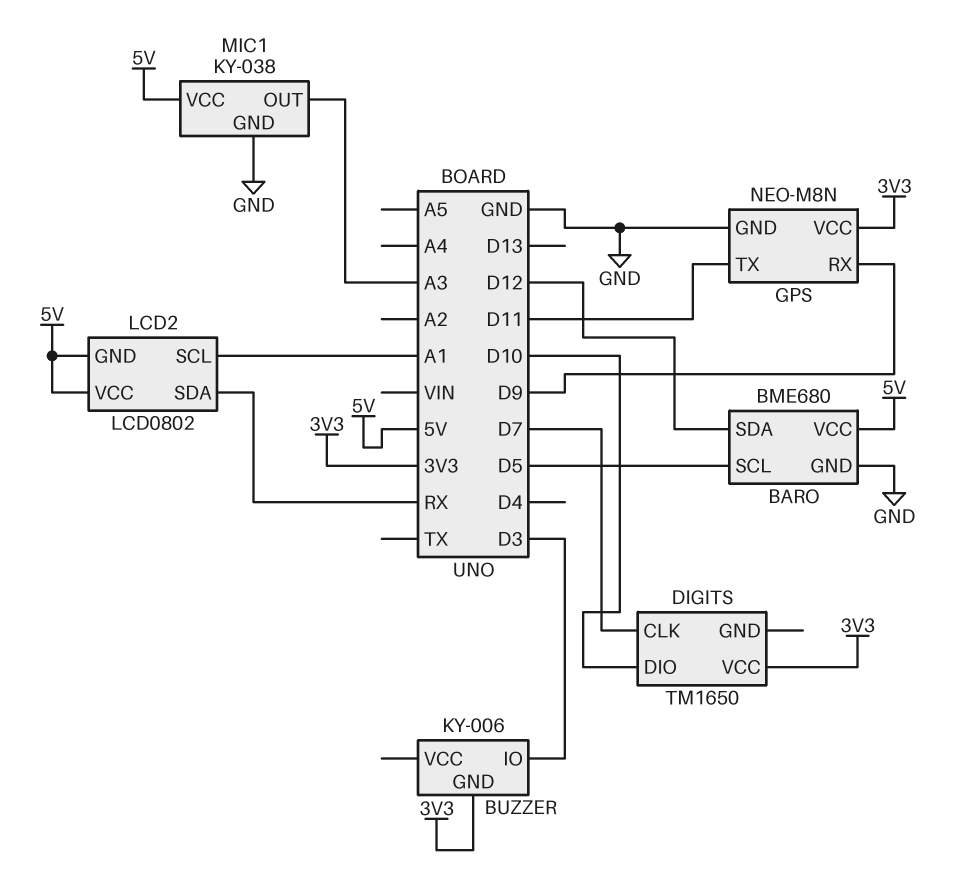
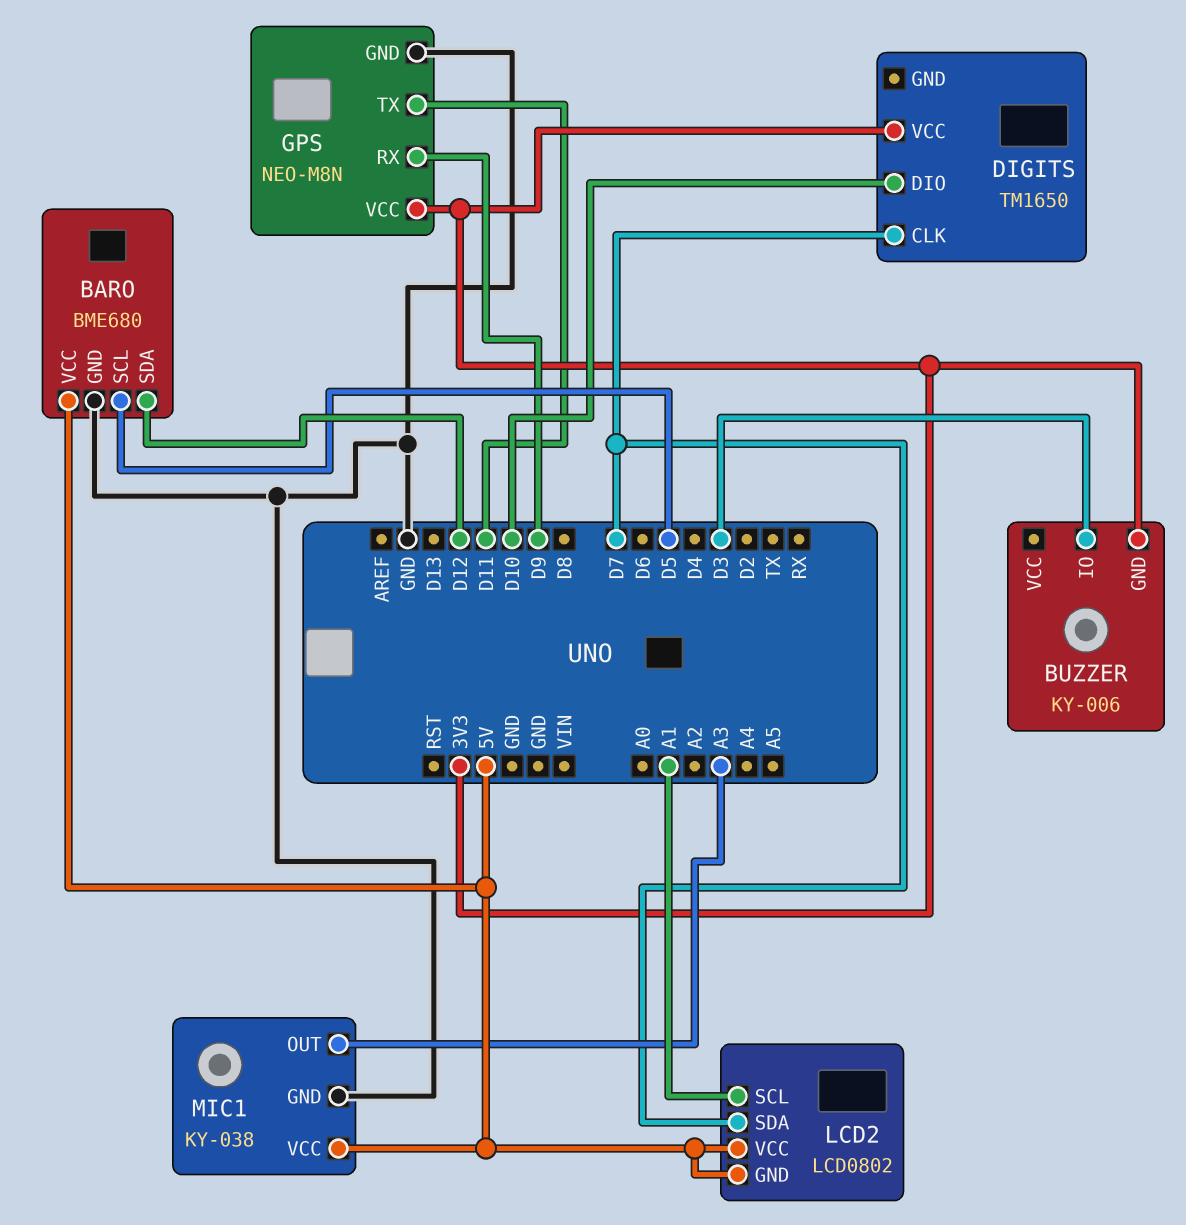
LCD2 pin SDA: RX -> D7

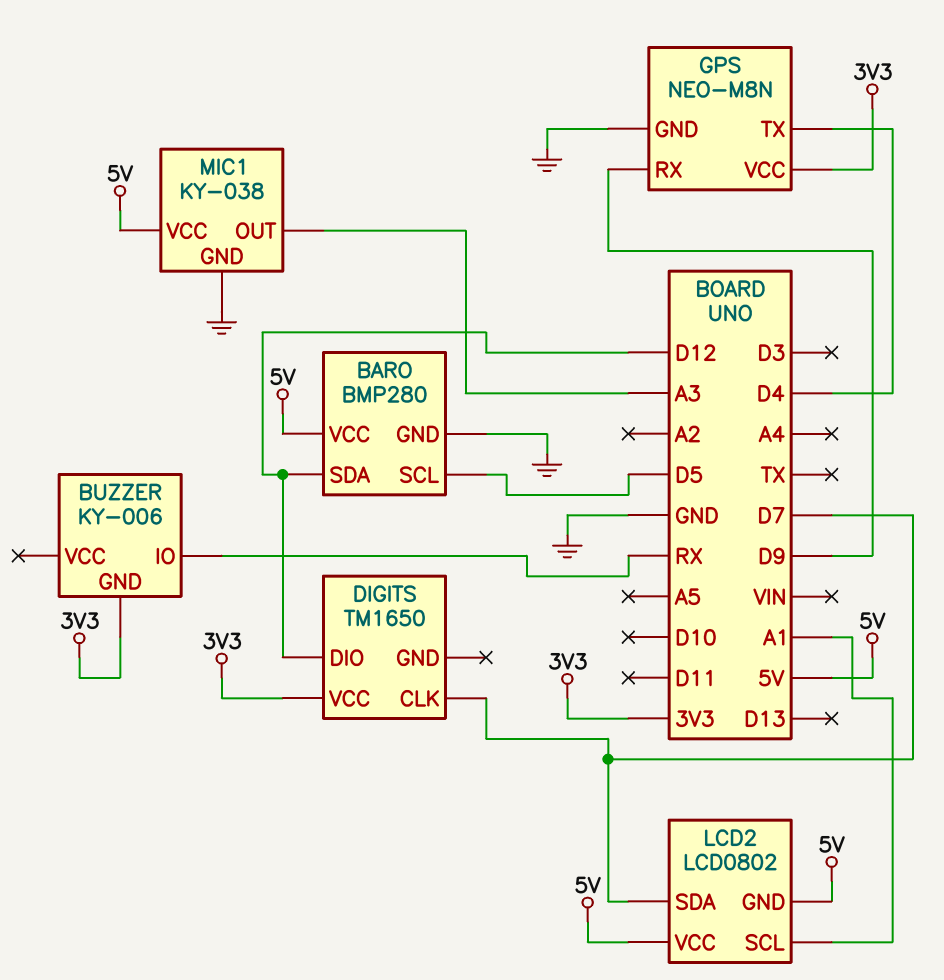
BARO: BME680 -> BMP280
BUZZER pin IO: D3 -> RX
DIGITS pin DIO: D10 -> D12
GPS pin TX: D11 -> D4

